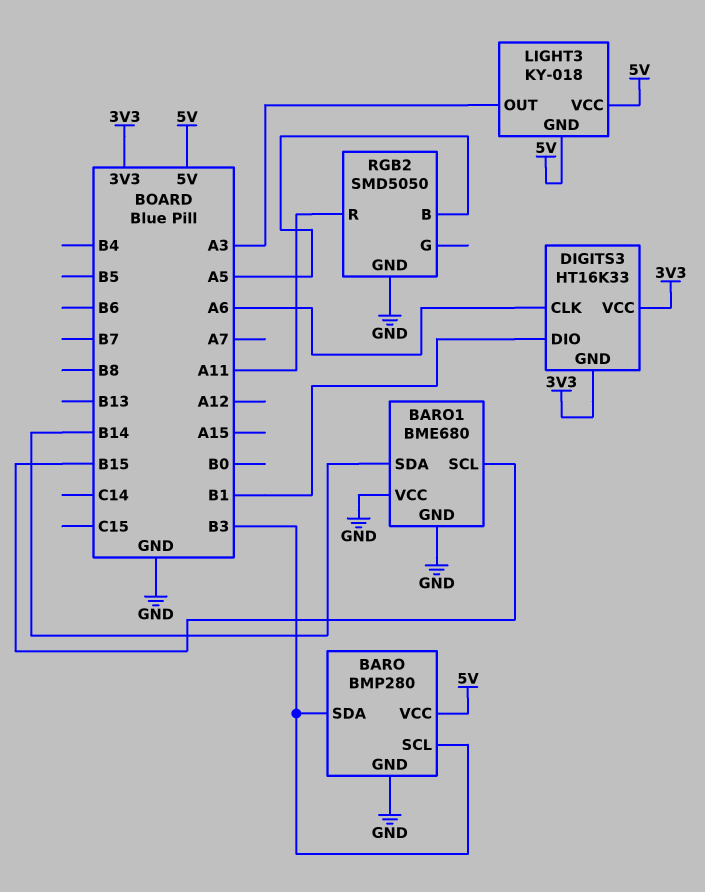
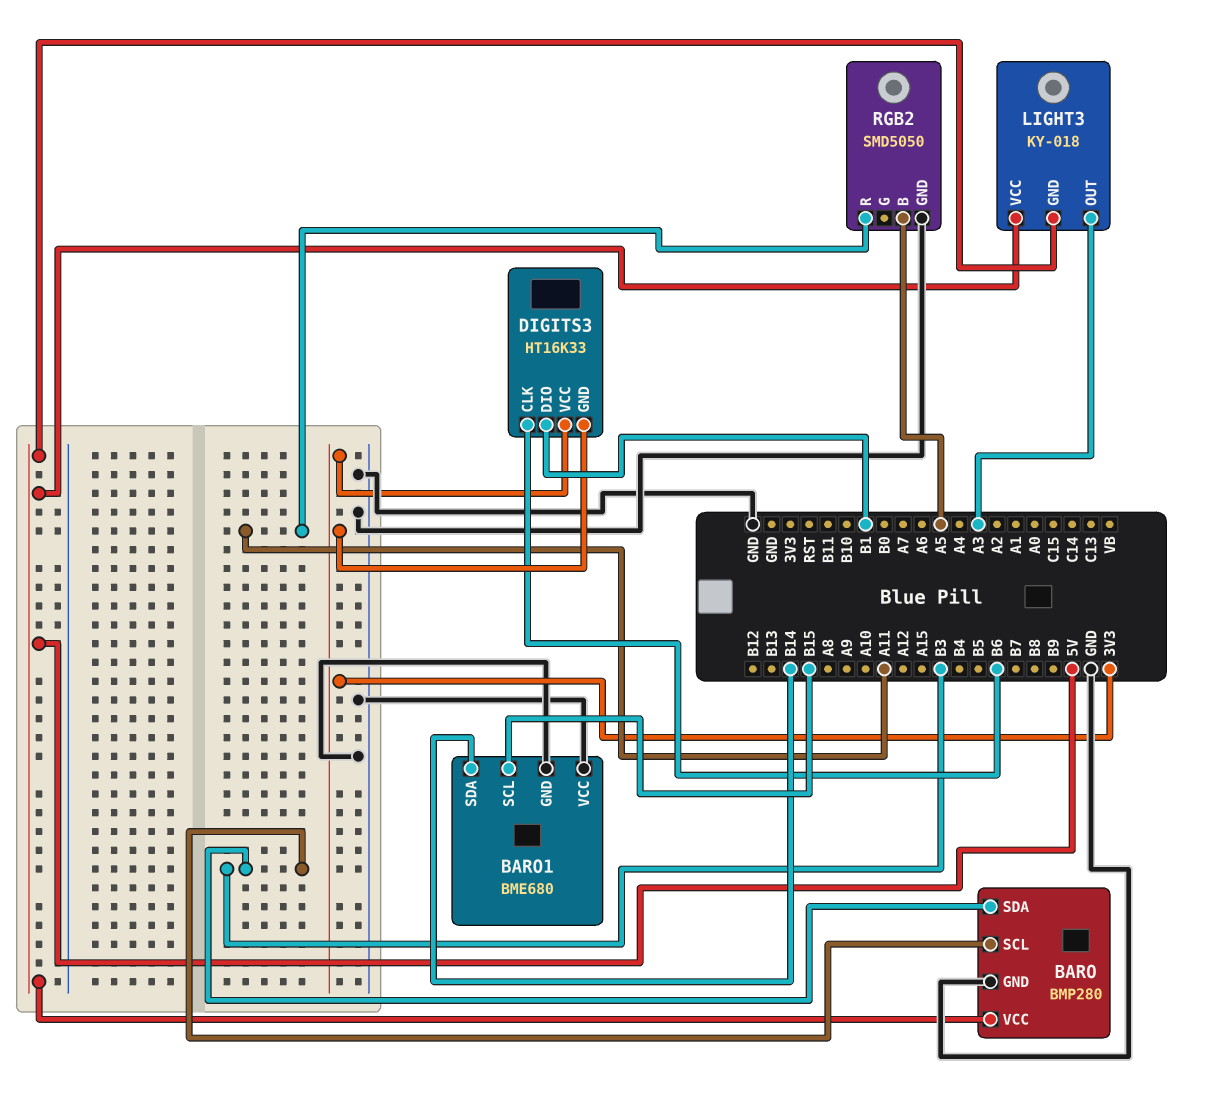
DIGITS3 pin CLK: A6 -> B6

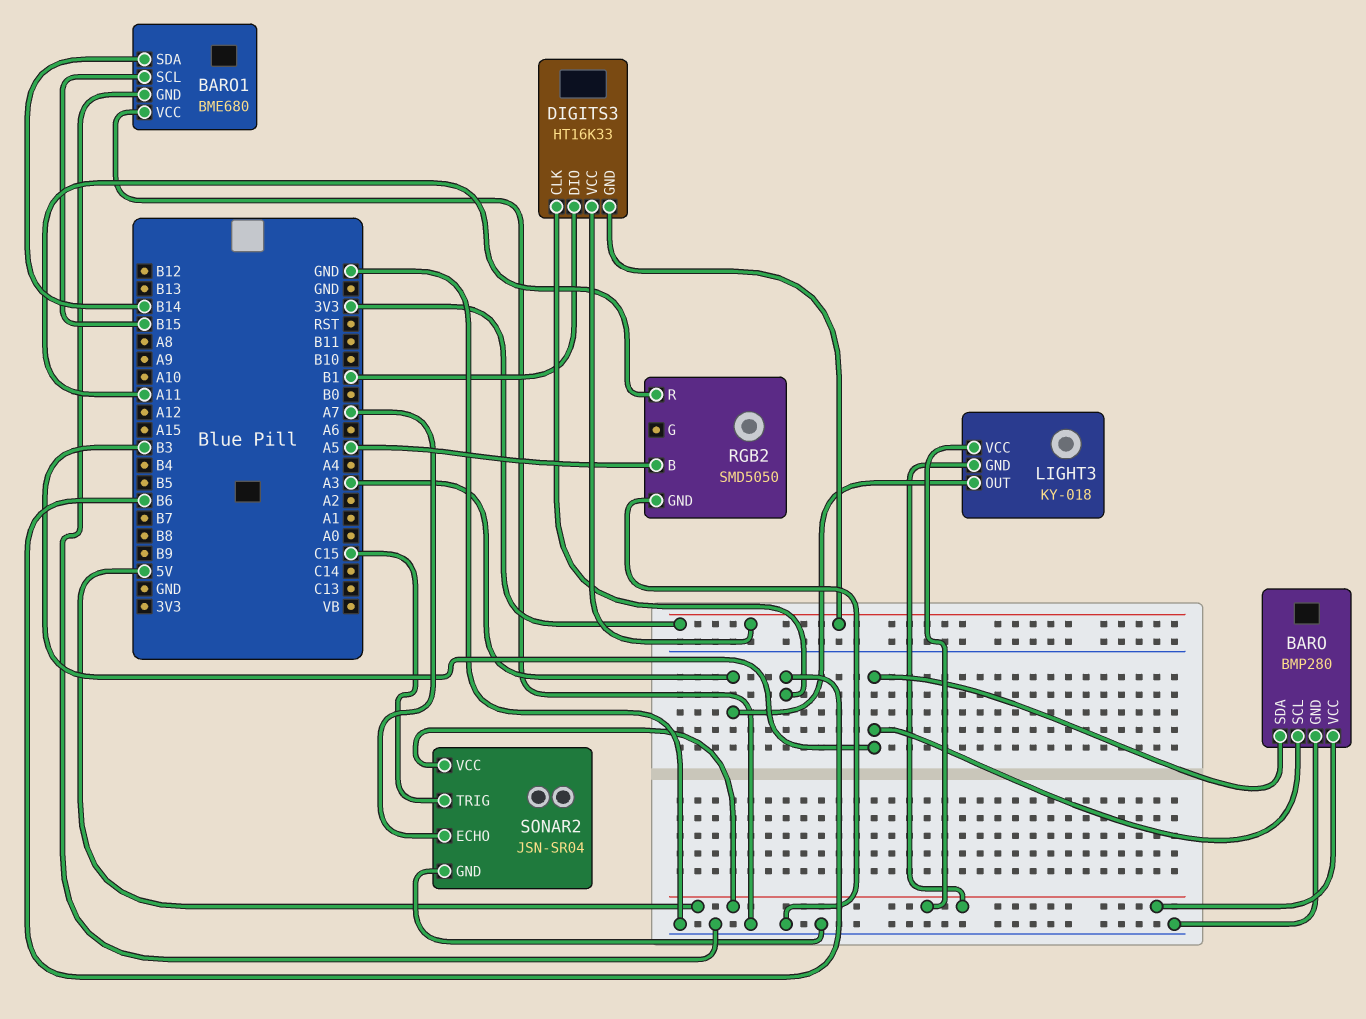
SONAR2: none -> JSN-SR04
SONAR2 pin ECHO: none -> A7
SONAR2 pin GND: none -> GND
SONAR2 pin TRIG: none -> C15
SONAR2 pin VCC: none -> 5V

